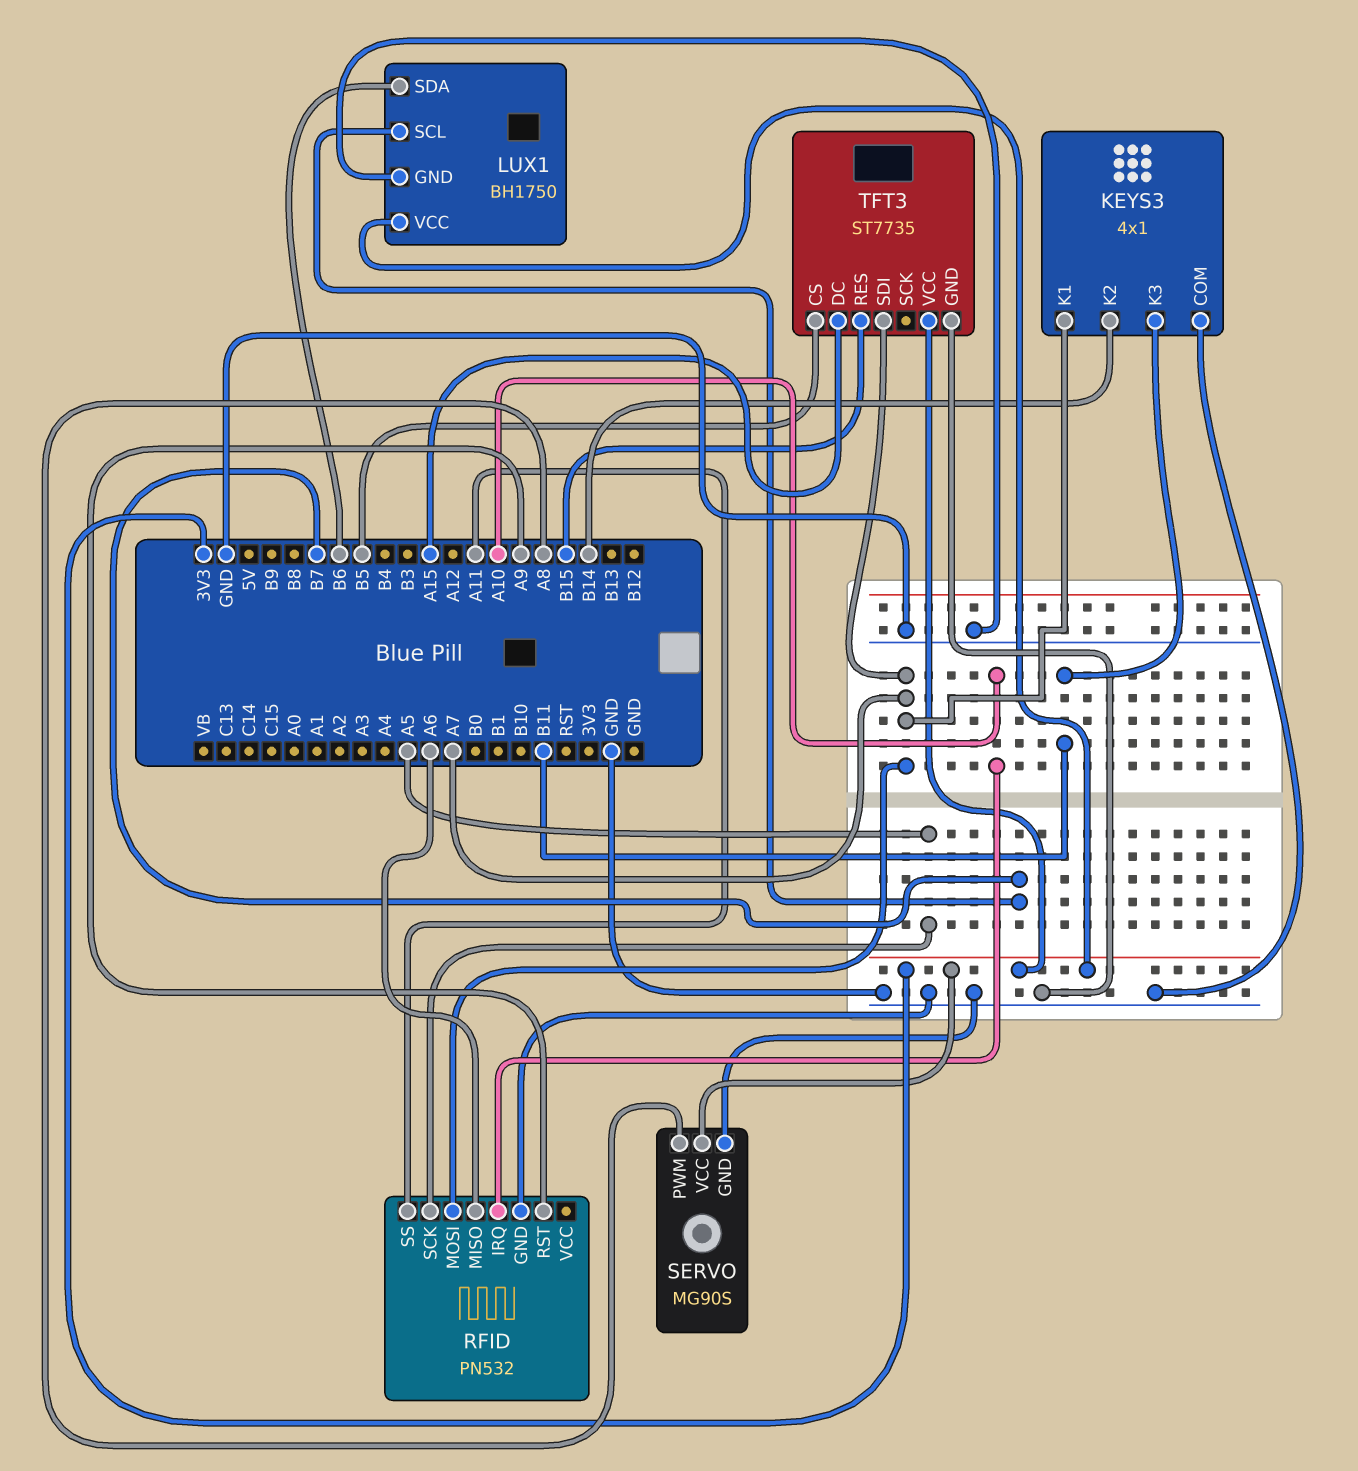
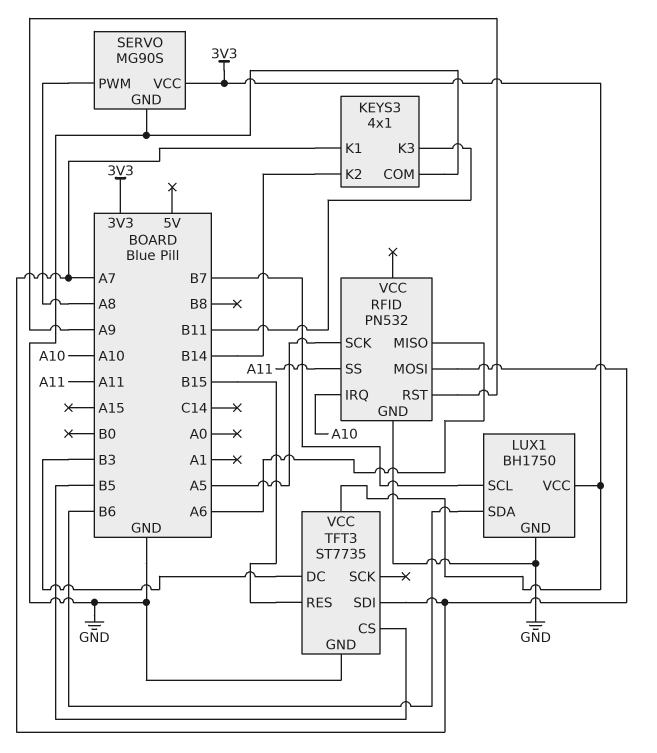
TFT3 pin DC: A15 -> B3

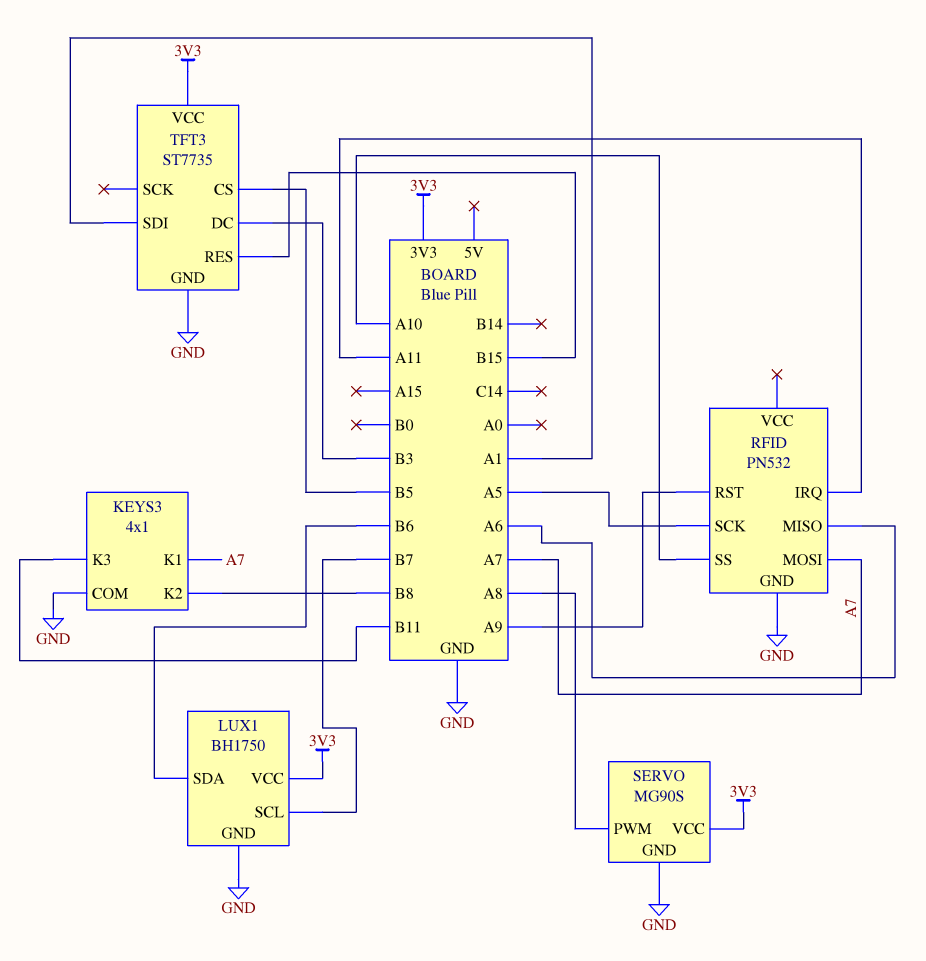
KEYS3 pin K2: B14 -> B8
RFID pin IRQ: A10 -> A11
RFID pin SS: A11 -> A10
TFT3 pin SDI: A7 -> A1

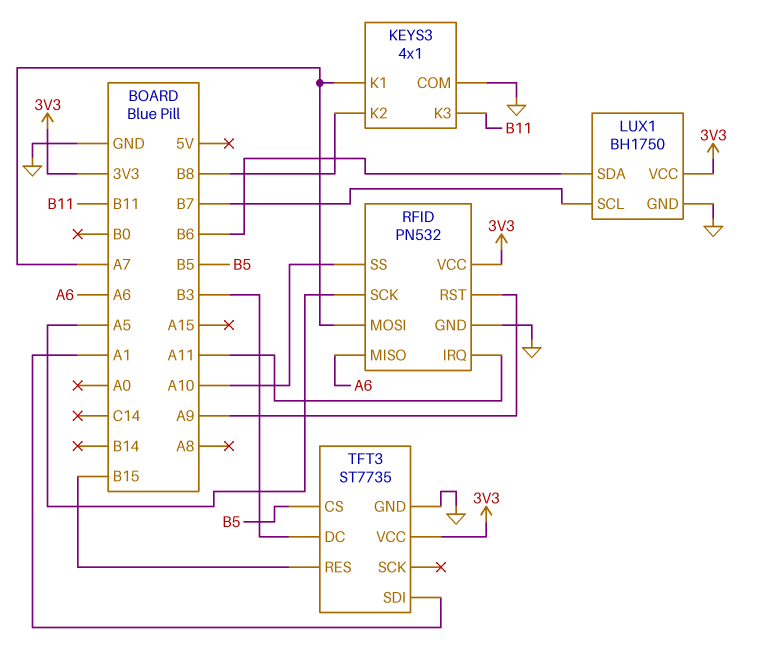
RFID pin VCC: none -> 3V3
SERVO: MG90S -> none
SERVO pin GND: GND -> none
SERVO pin PWM: A8 -> none
SERVO pin VCC: 3V3 -> none

